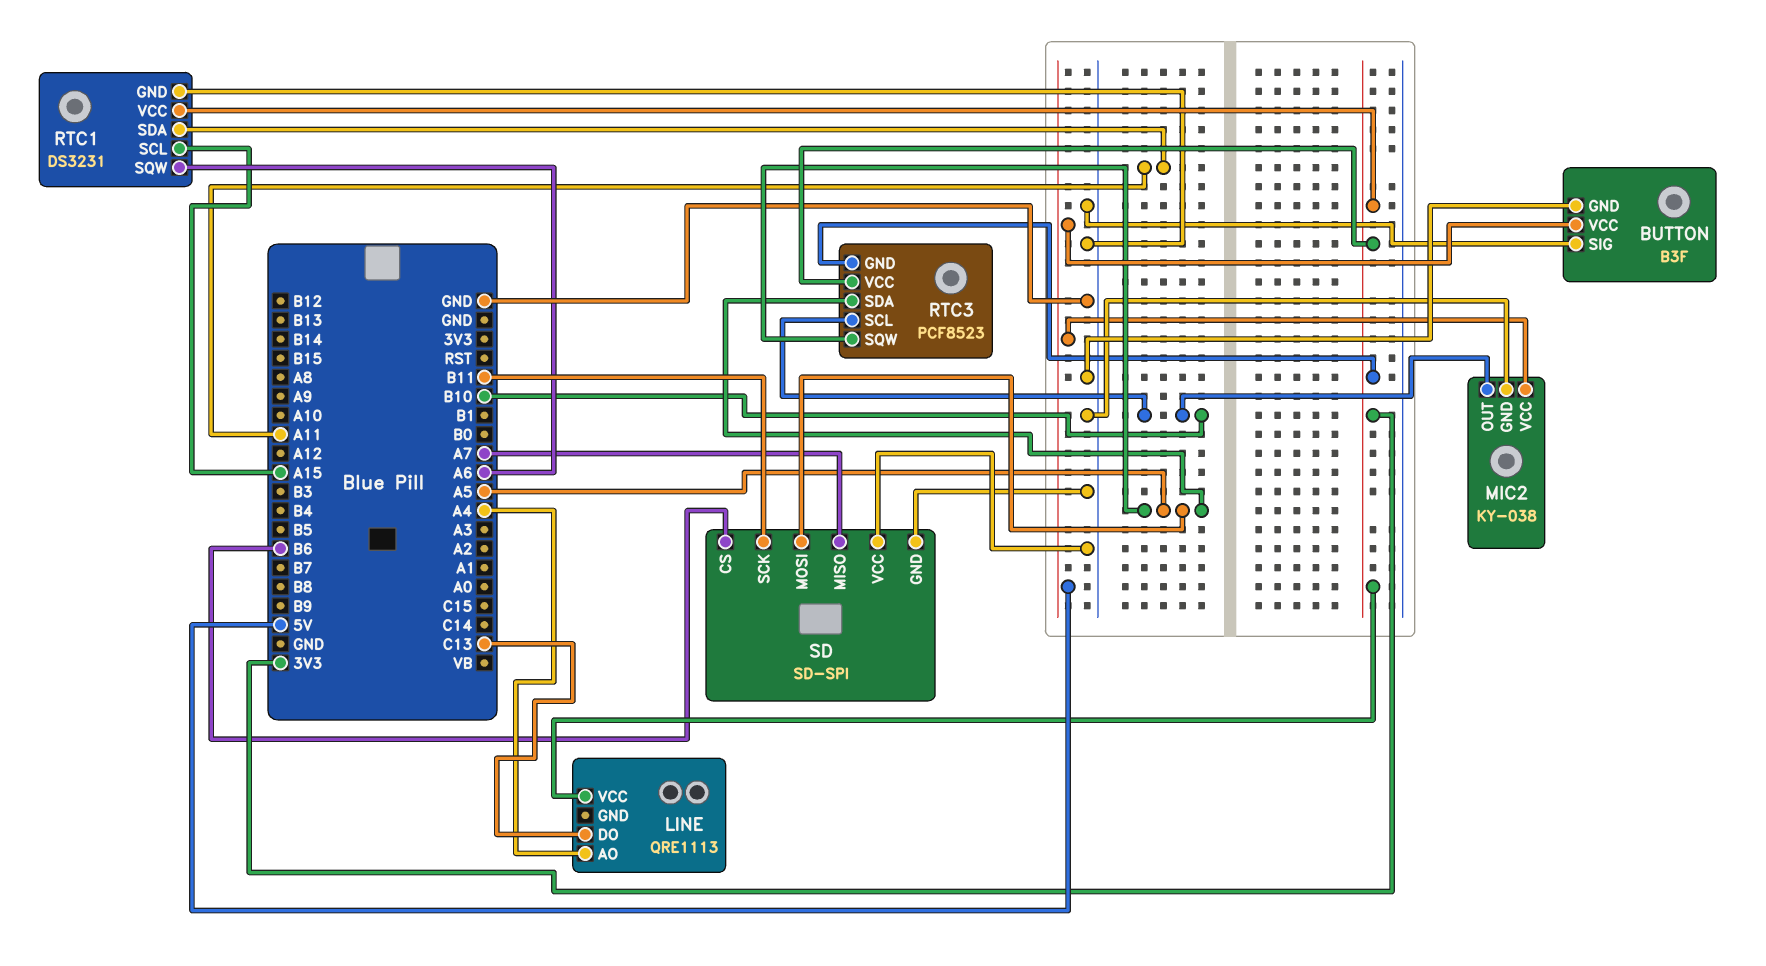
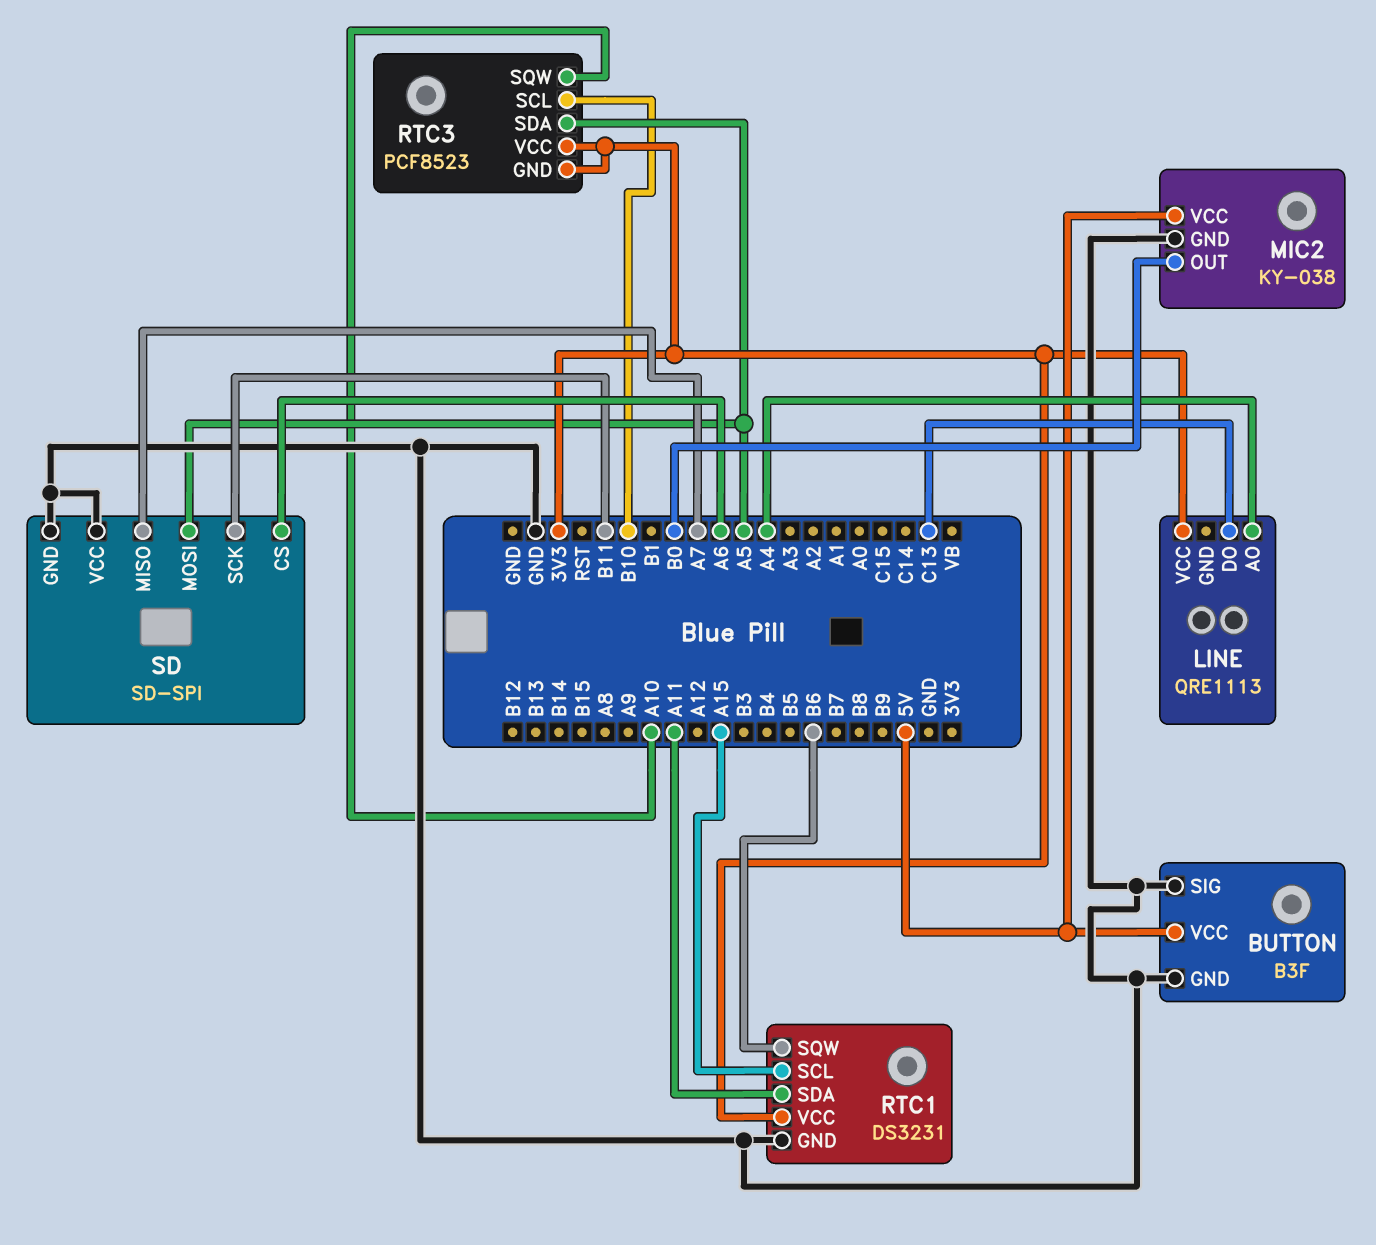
MIC2 pin OUT: B10 -> B0
RTC1 pin SQW: A6 -> B6
RTC3 pin SQW: A5 -> A10
SD pin CS: B6 -> A6

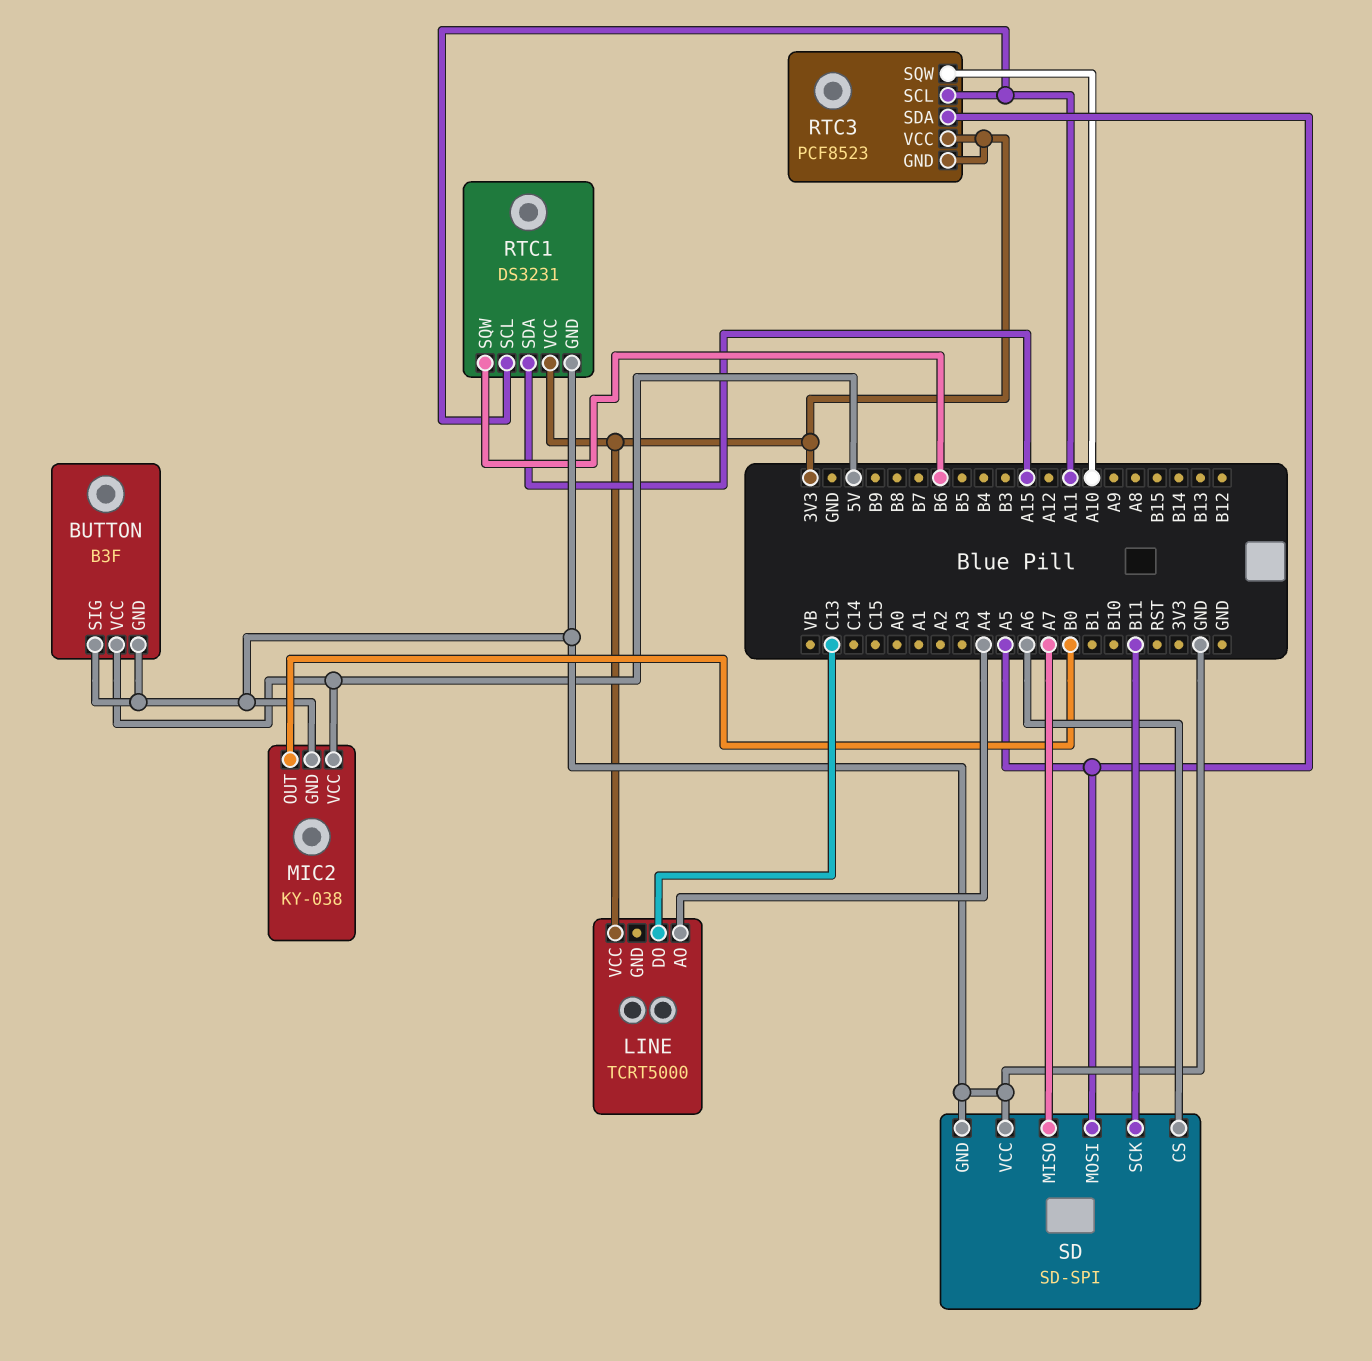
LINE: QRE1113 -> TCRT5000
RTC1 pin SCL: A15 -> A11
RTC1 pin SDA: A11 -> A15
RTC3 pin SCL: B10 -> A11

